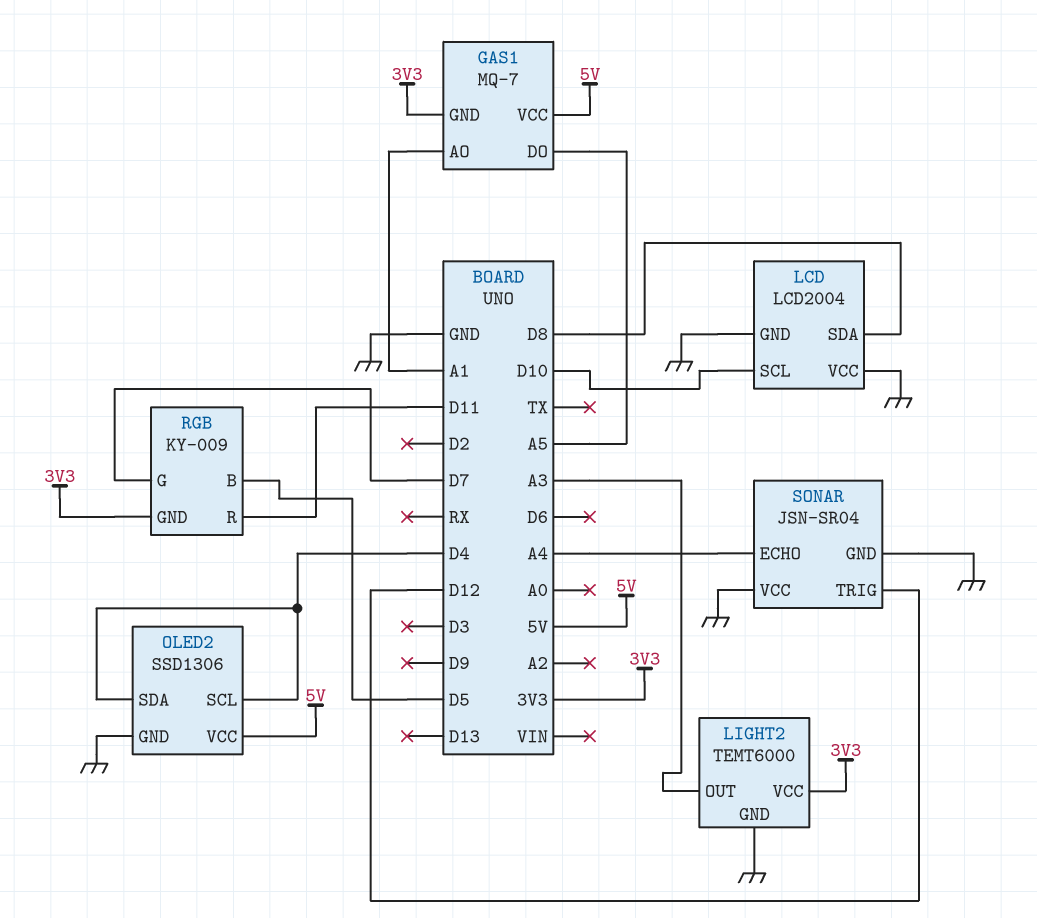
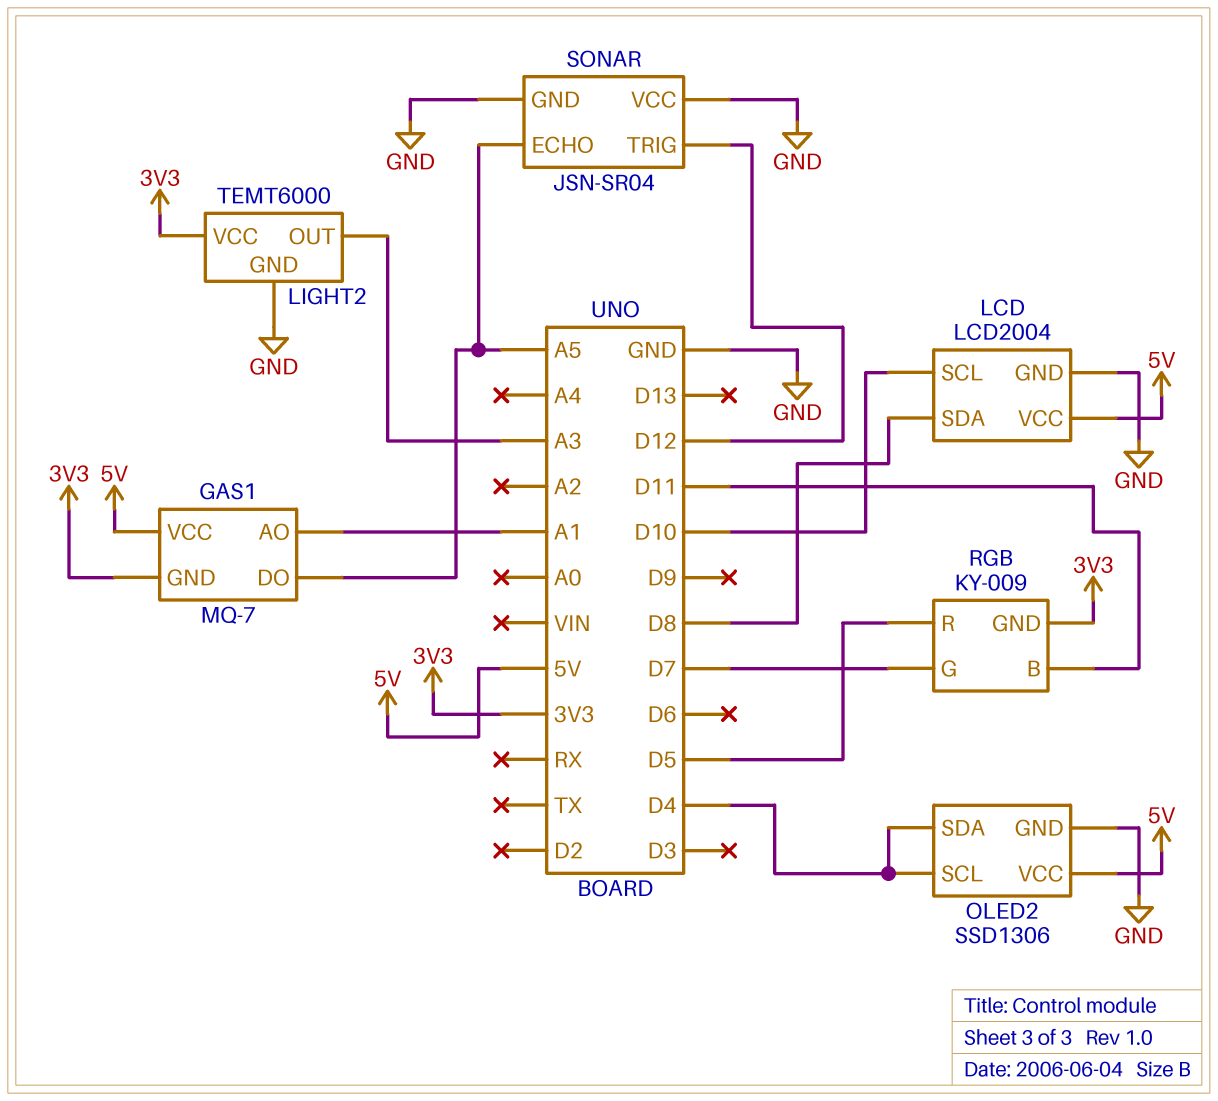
LCD pin VCC: GND -> 5V
RGB pin B: D5 -> D11
RGB pin R: D11 -> D5
SONAR pin ECHO: A4 -> A5

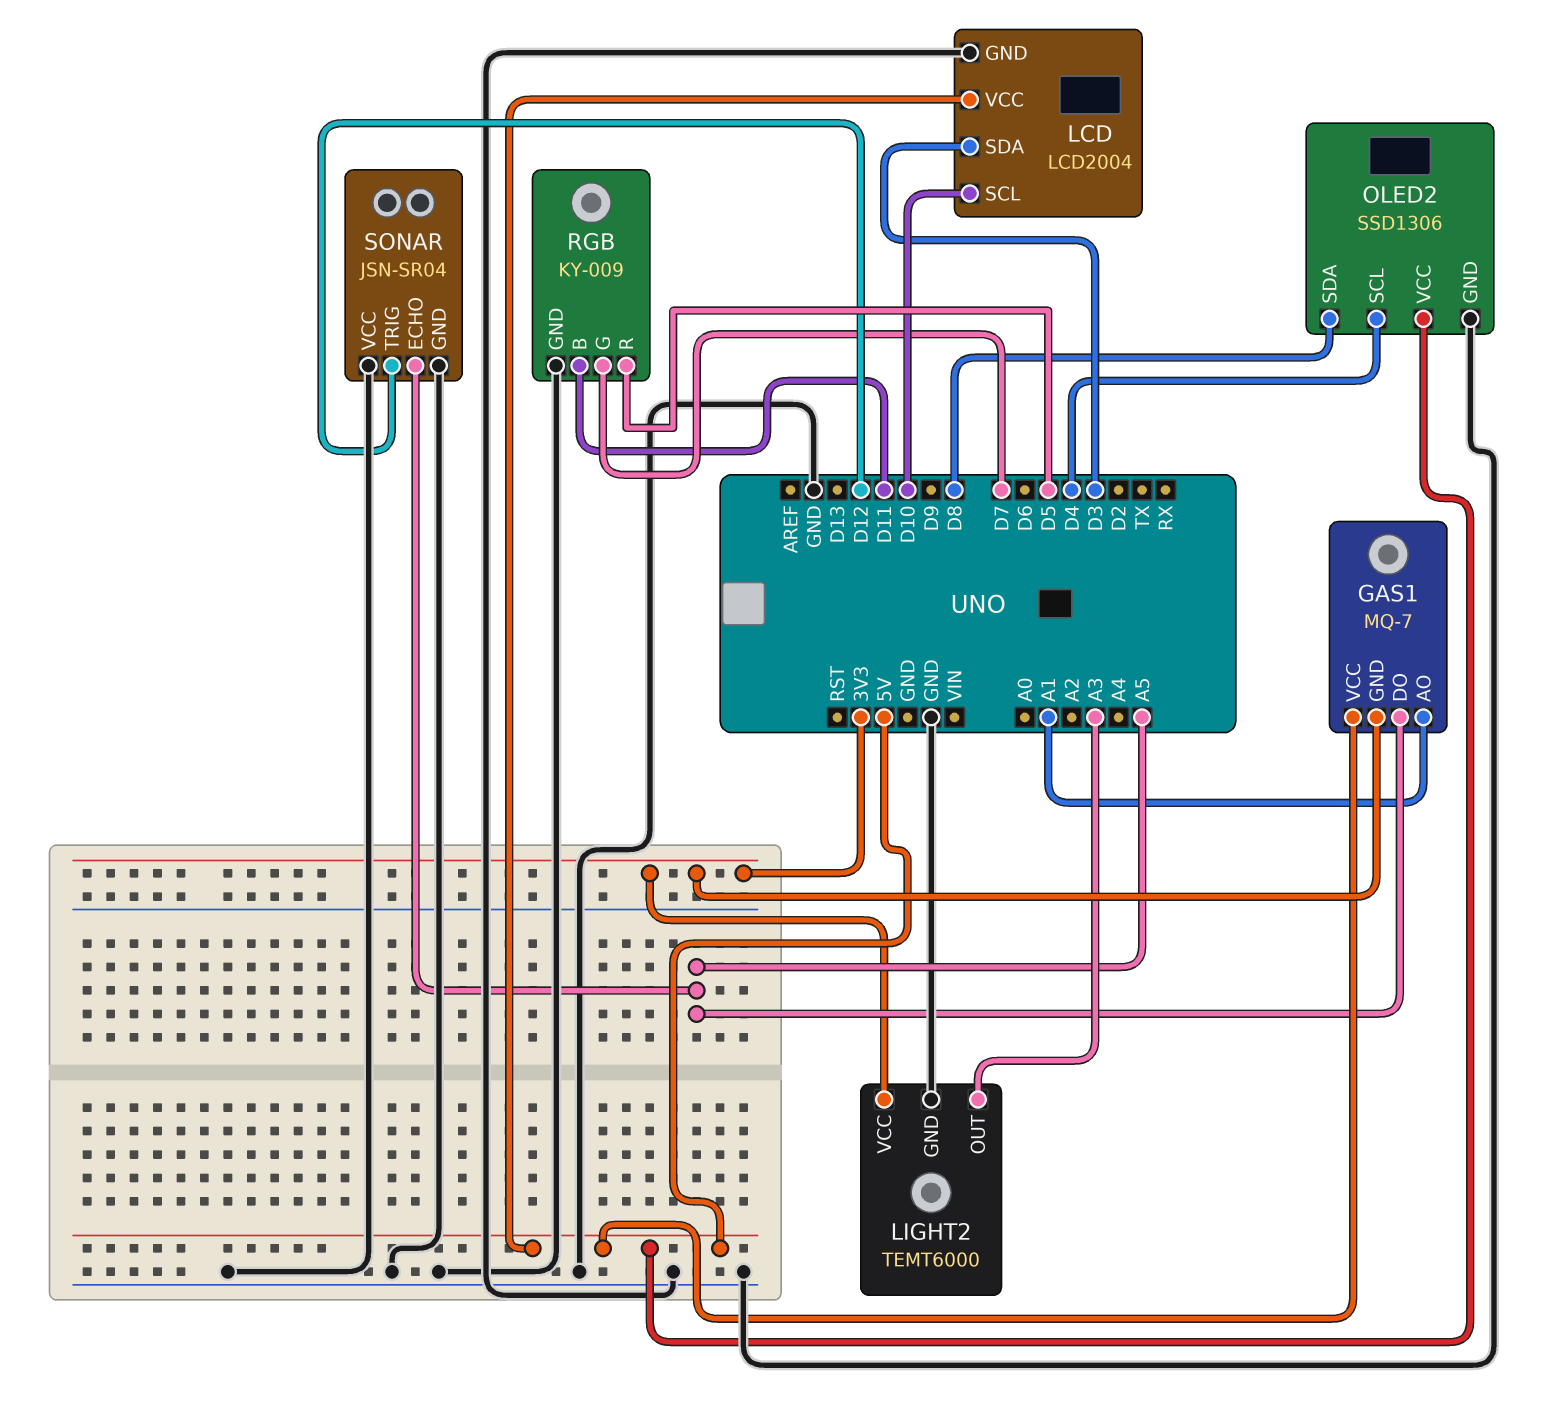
LCD pin SDA: D8 -> D3
OLED2 pin SDA: D4 -> D8
RGB pin GND: 3V3 -> GND

